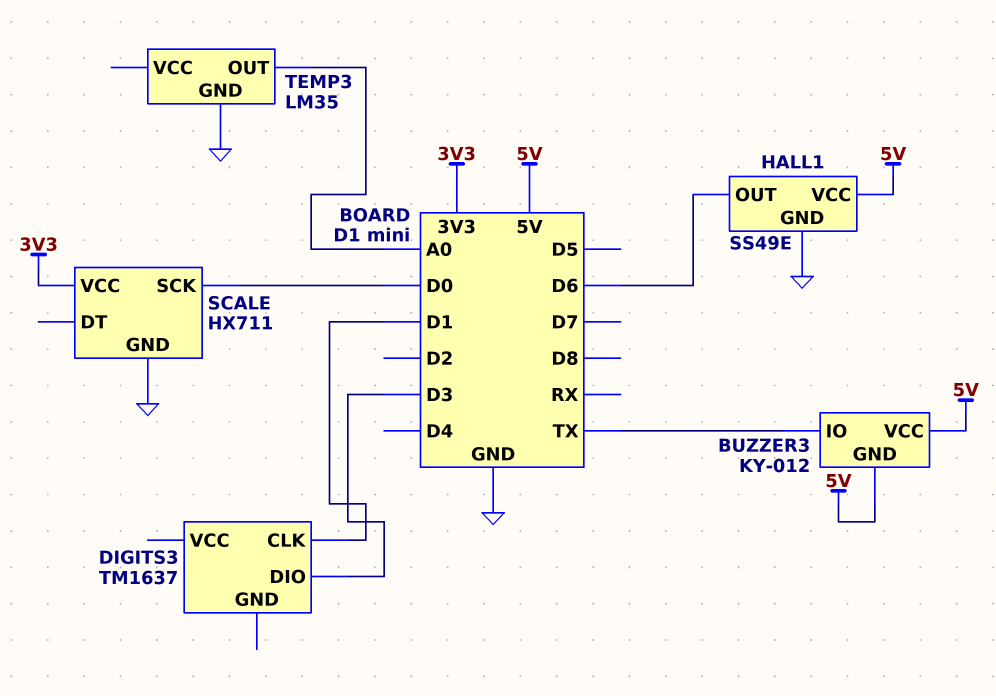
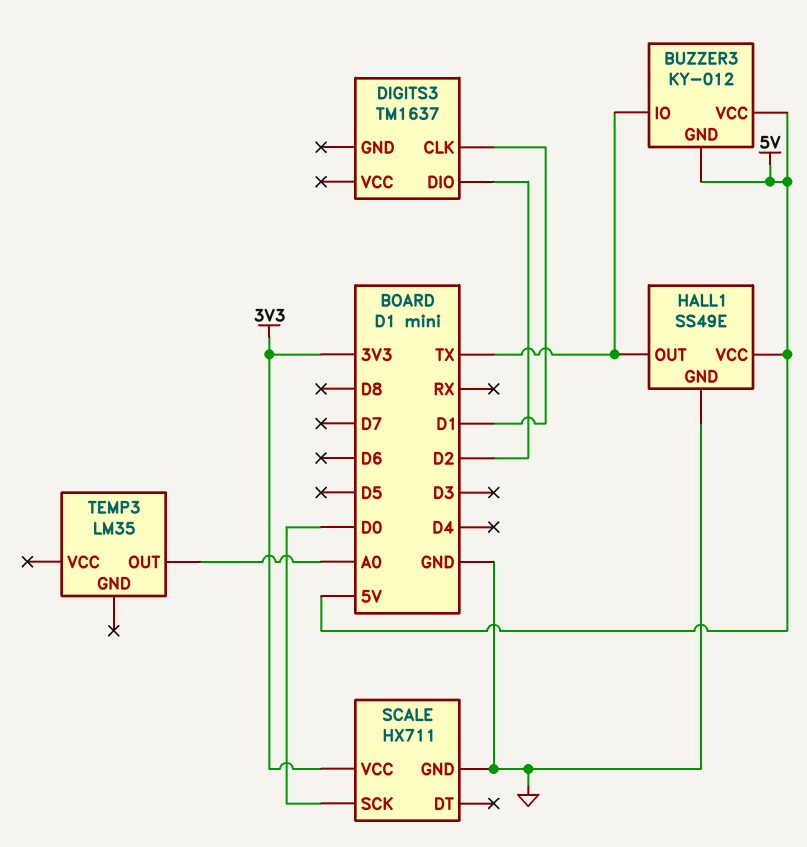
DIGITS3 pin DIO: D3 -> D2
HALL1 pin OUT: D6 -> TX
TEMP3 pin GND: GND -> none

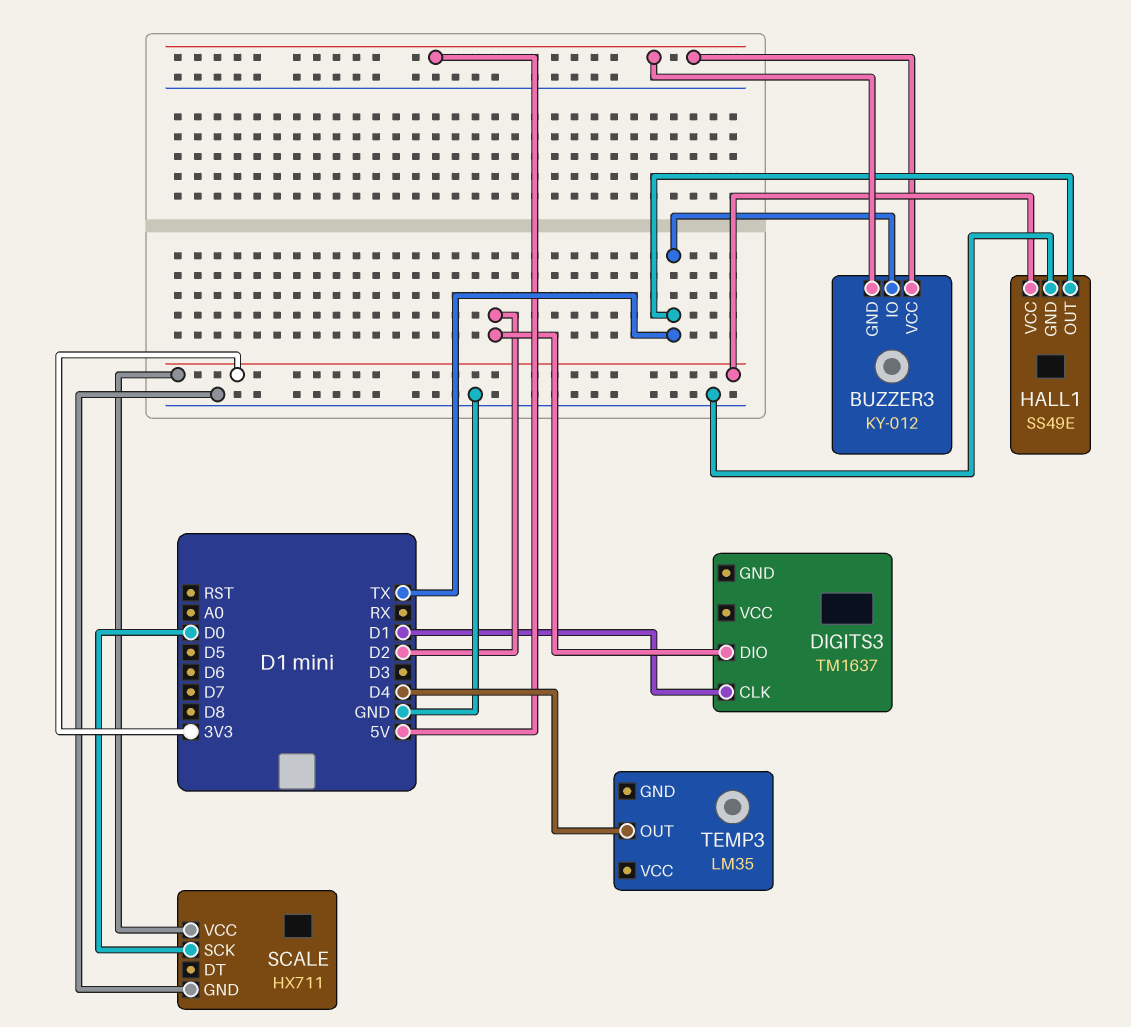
HALL1 pin VCC: 5V -> 3V3
TEMP3 pin OUT: A0 -> D4

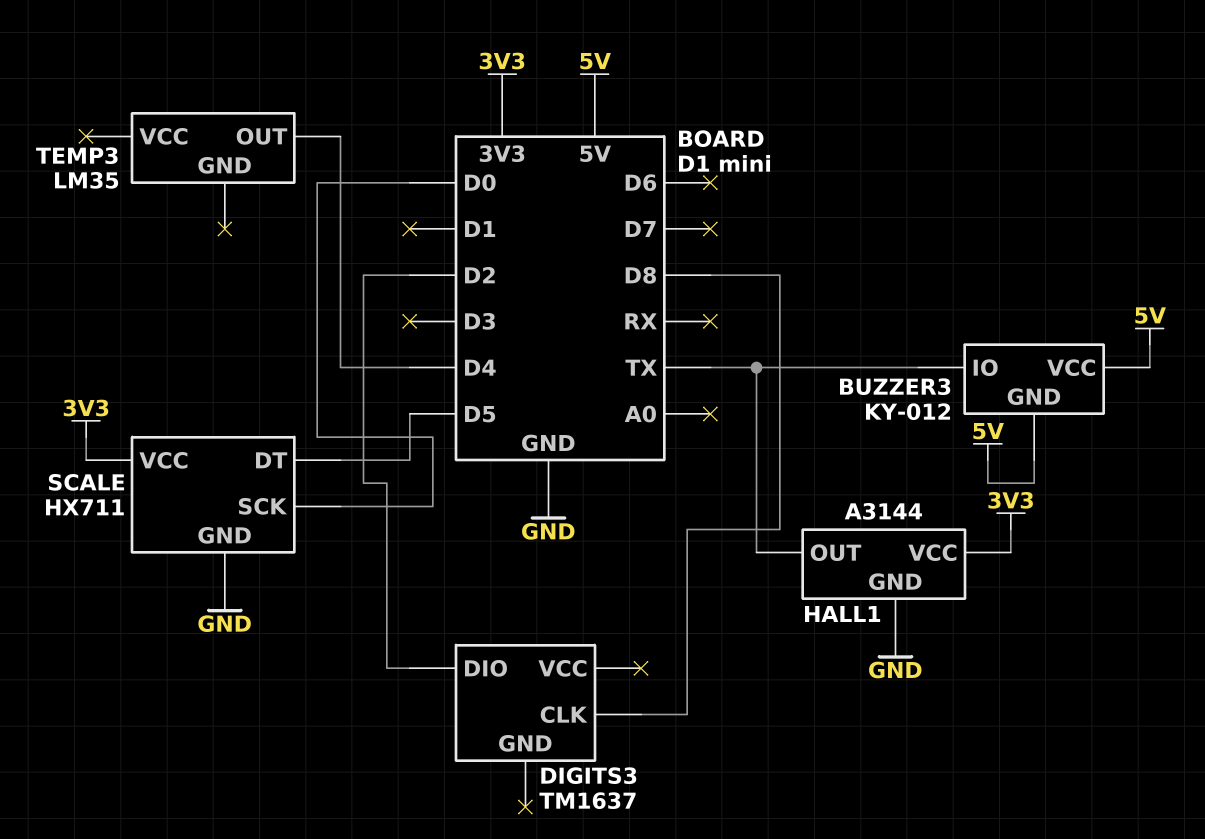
DIGITS3 pin CLK: D1 -> D8
HALL1: SS49E -> A3144
SCALE pin DT: none -> D5

